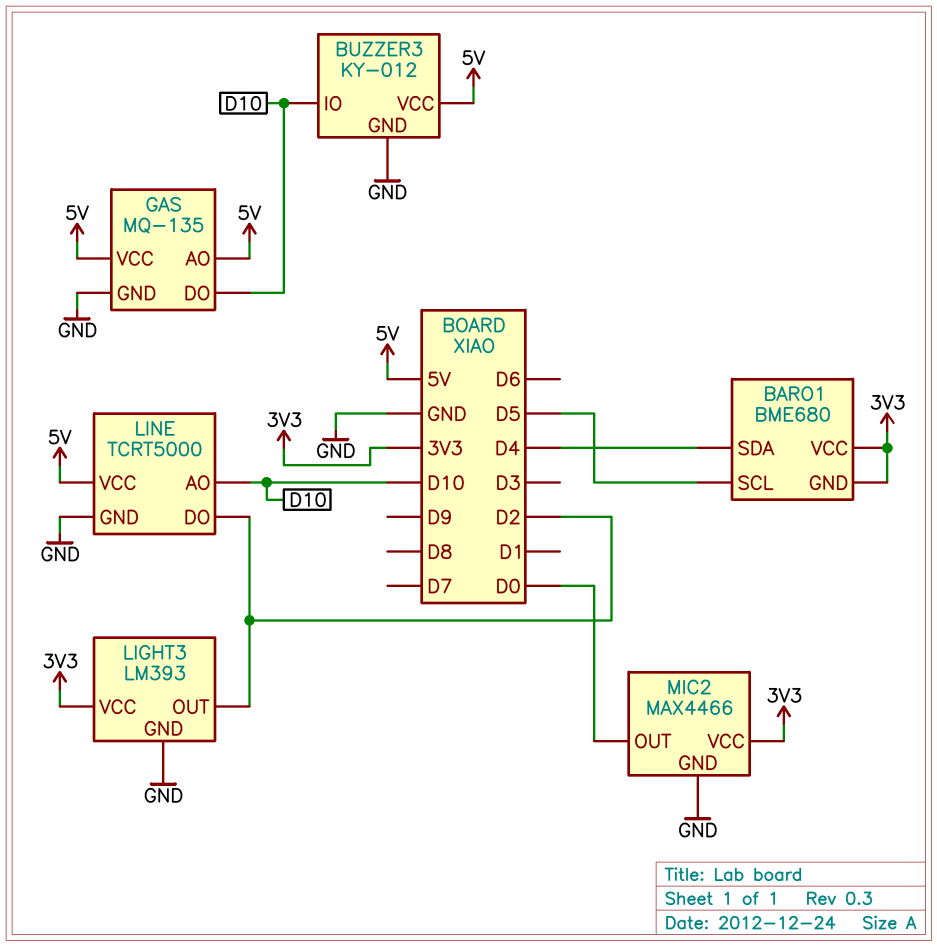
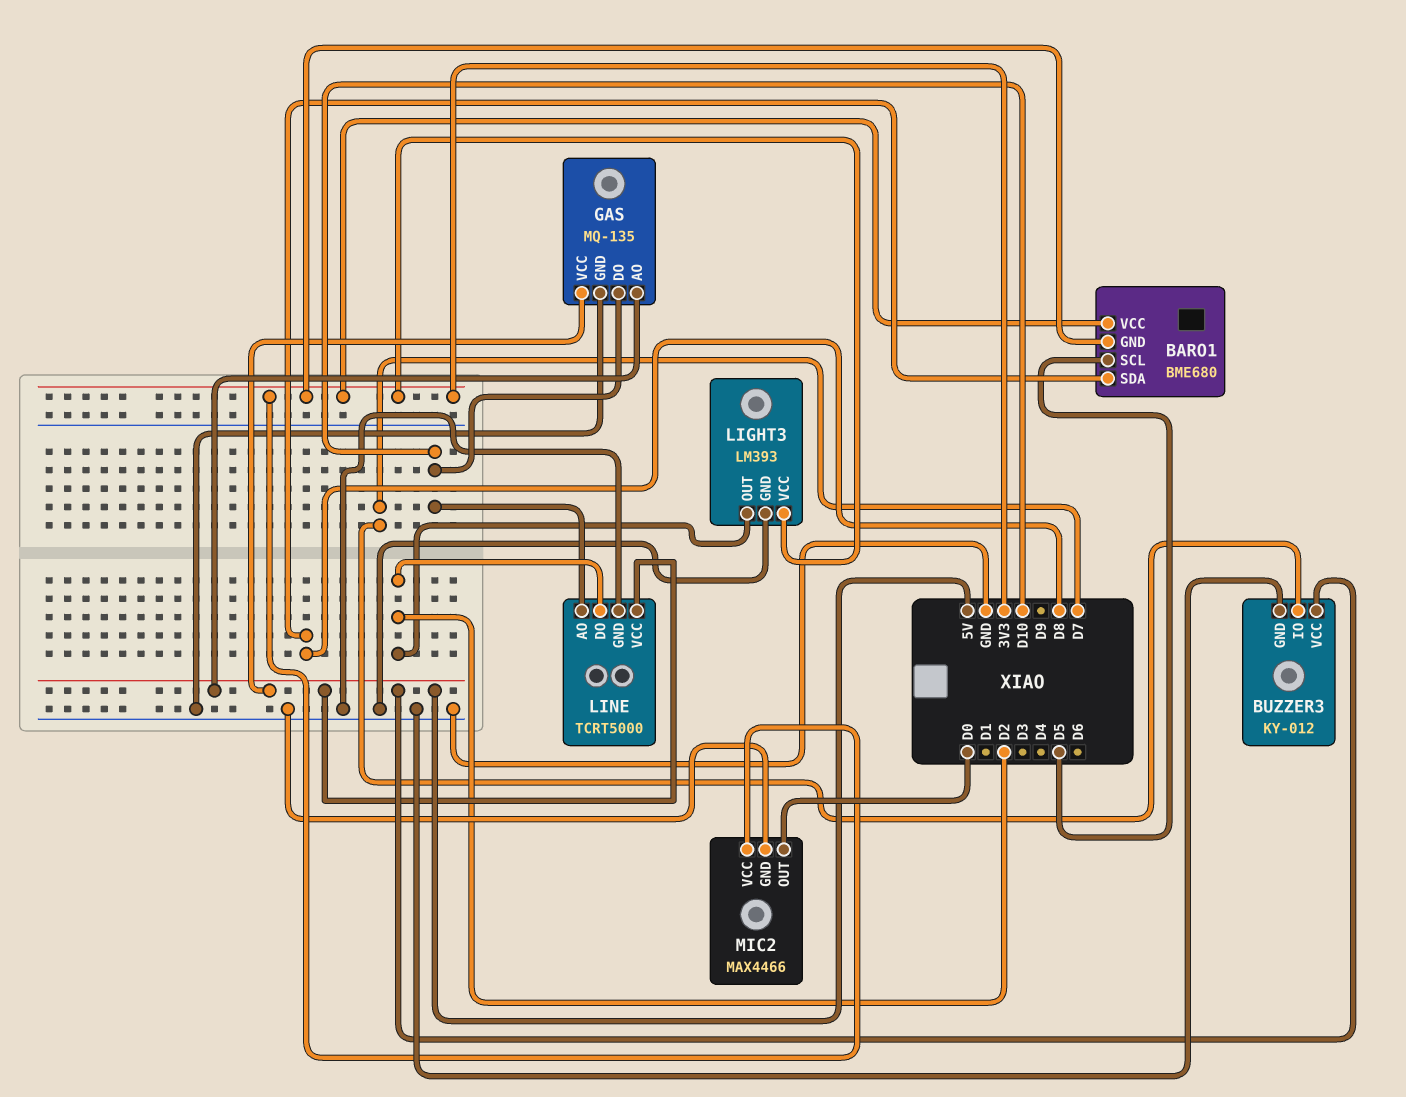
BARO1 pin SDA: D4 -> D8
BUZZER3 pin IO: D10 -> D7

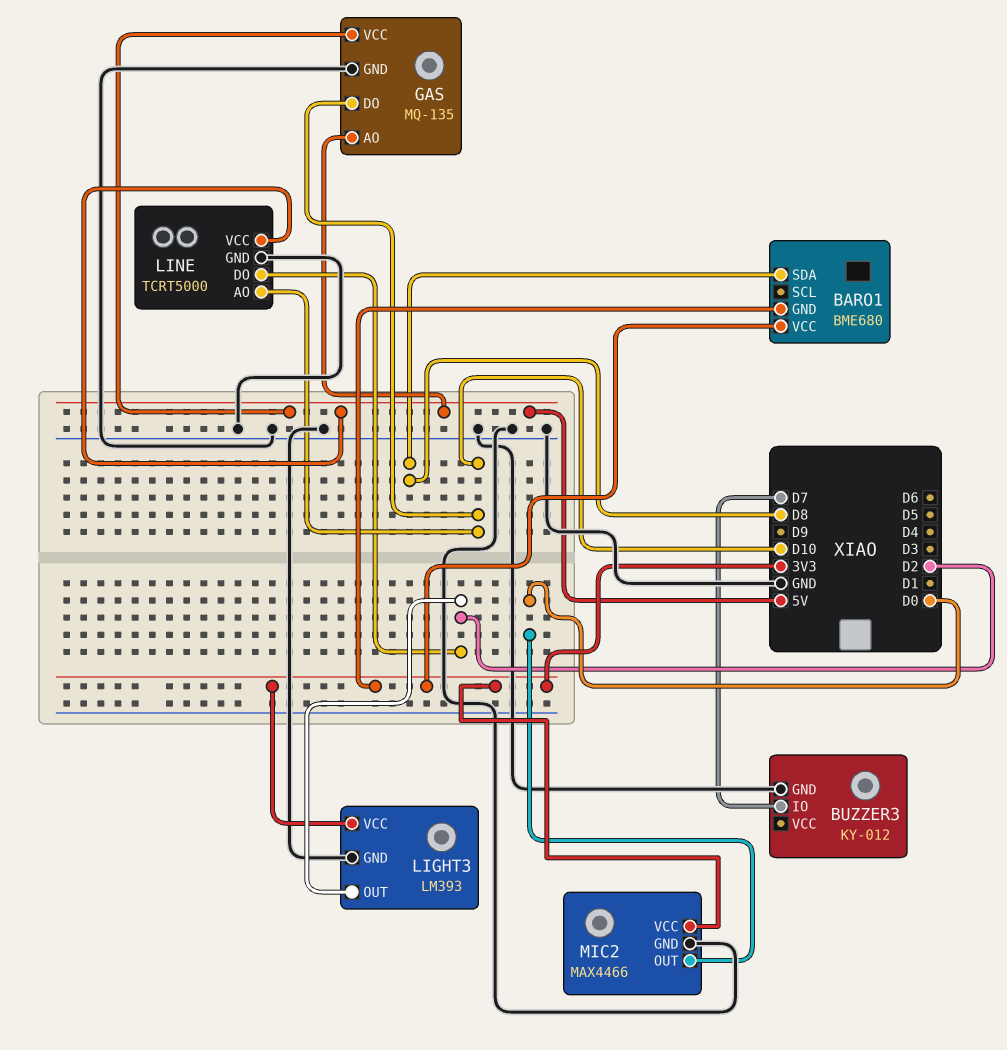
BARO1 pin SCL: D5 -> none
BUZZER3 pin VCC: 5V -> none

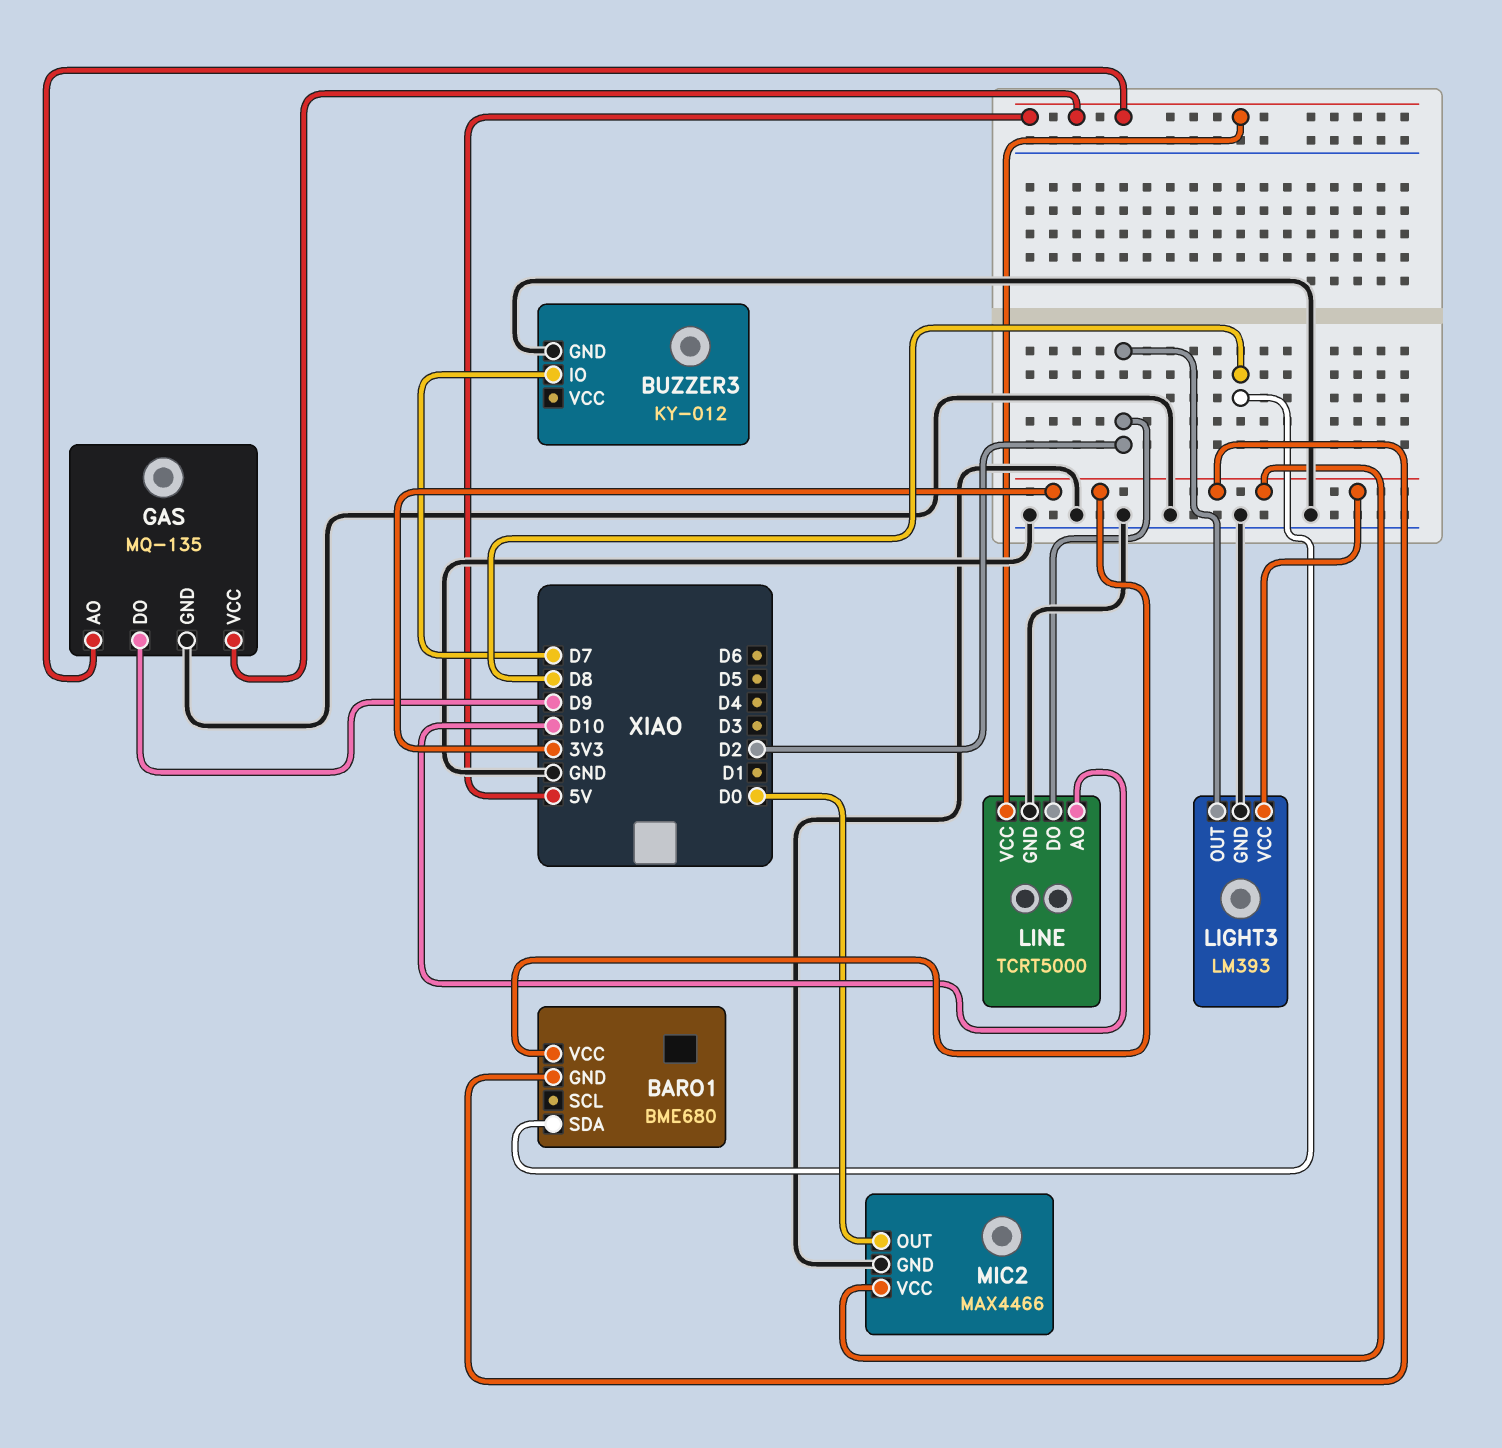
GAS pin DO: D10 -> D9

